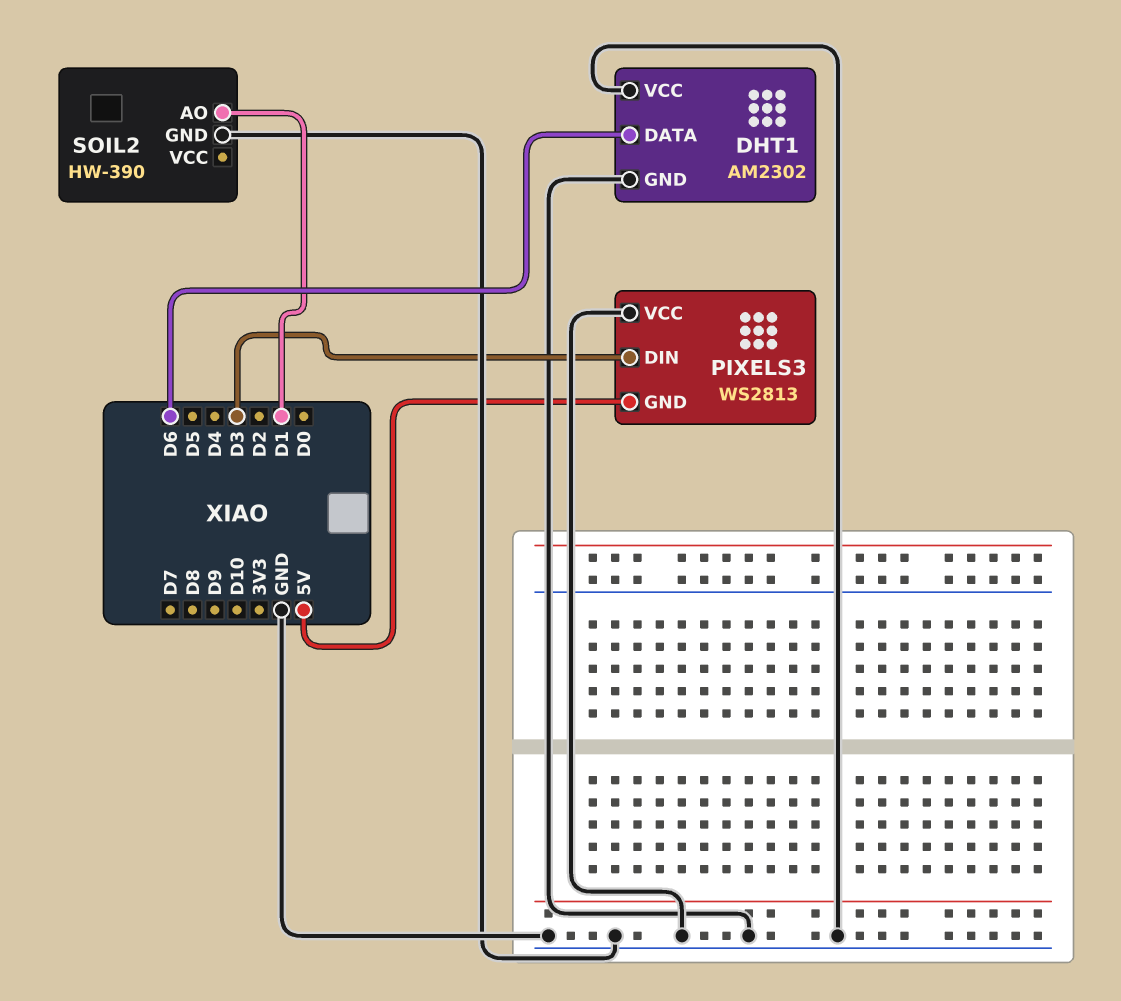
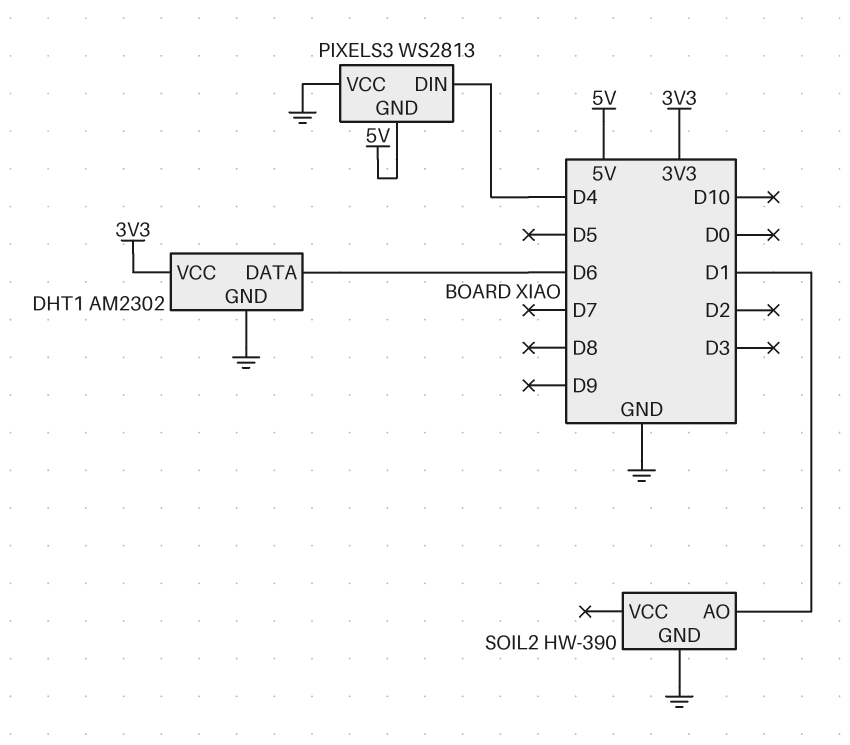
DHT1 pin VCC: GND -> 3V3
PIXELS3 pin DIN: D3 -> D4

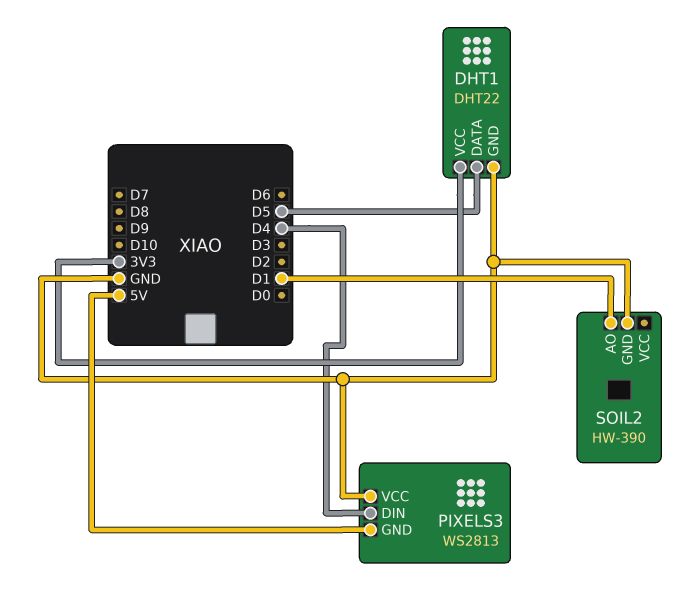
DHT1: AM2302 -> DHT22
DHT1 pin DATA: D6 -> D5

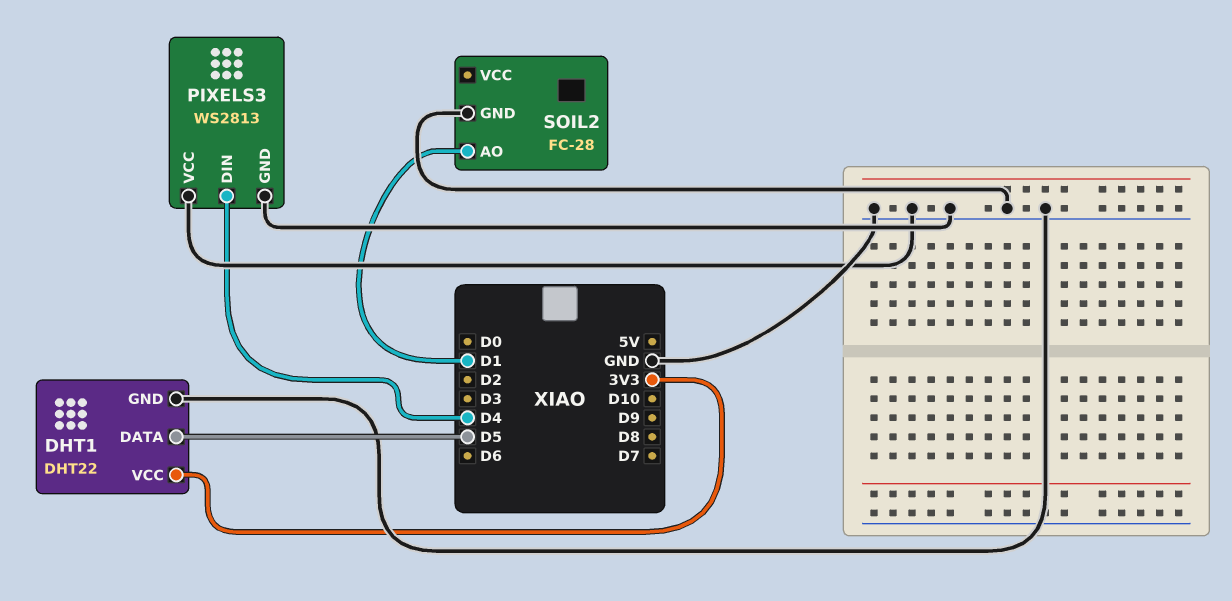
PIXELS3 pin GND: 5V -> GND
SOIL2: HW-390 -> FC-28

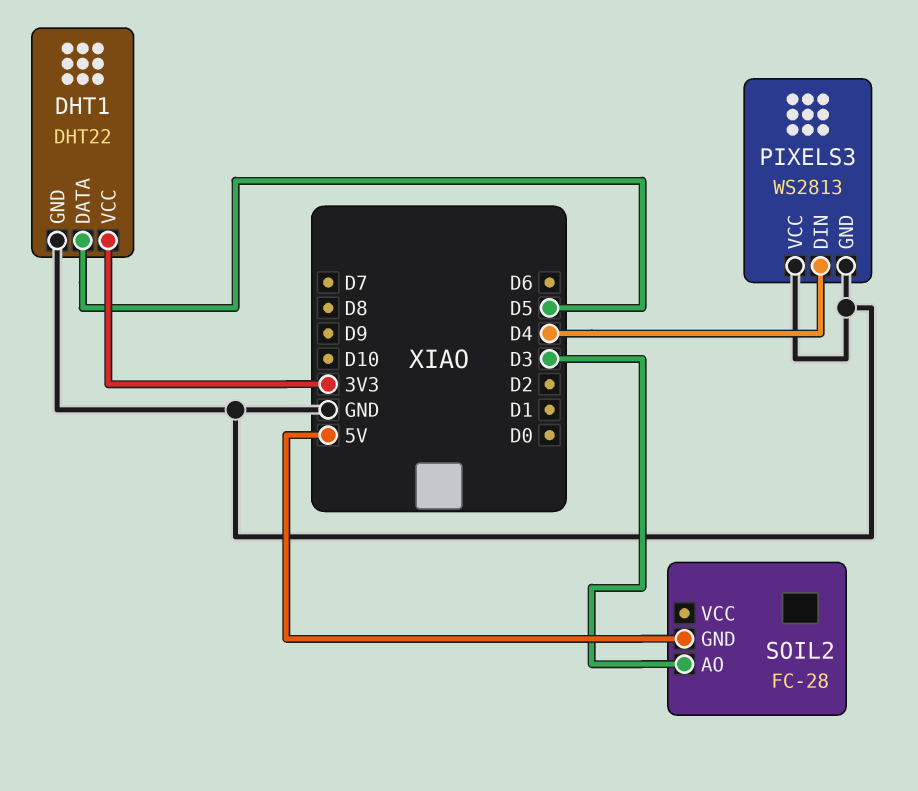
SOIL2 pin AO: D1 -> D3
SOIL2 pin GND: GND -> 5V

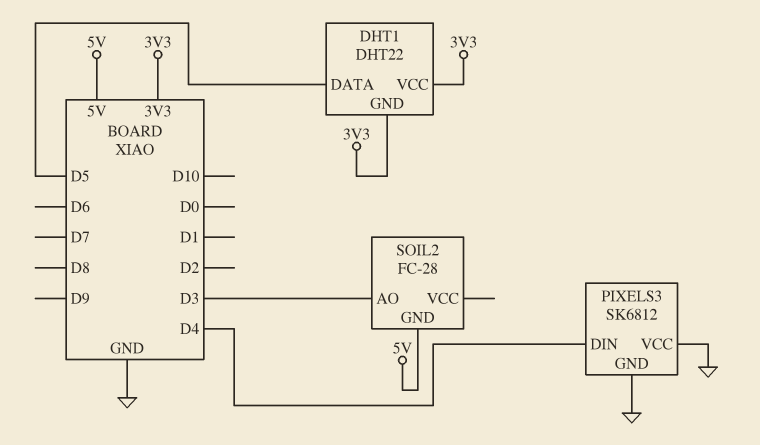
DHT1 pin GND: GND -> 3V3
PIXELS3: WS2813 -> SK6812

